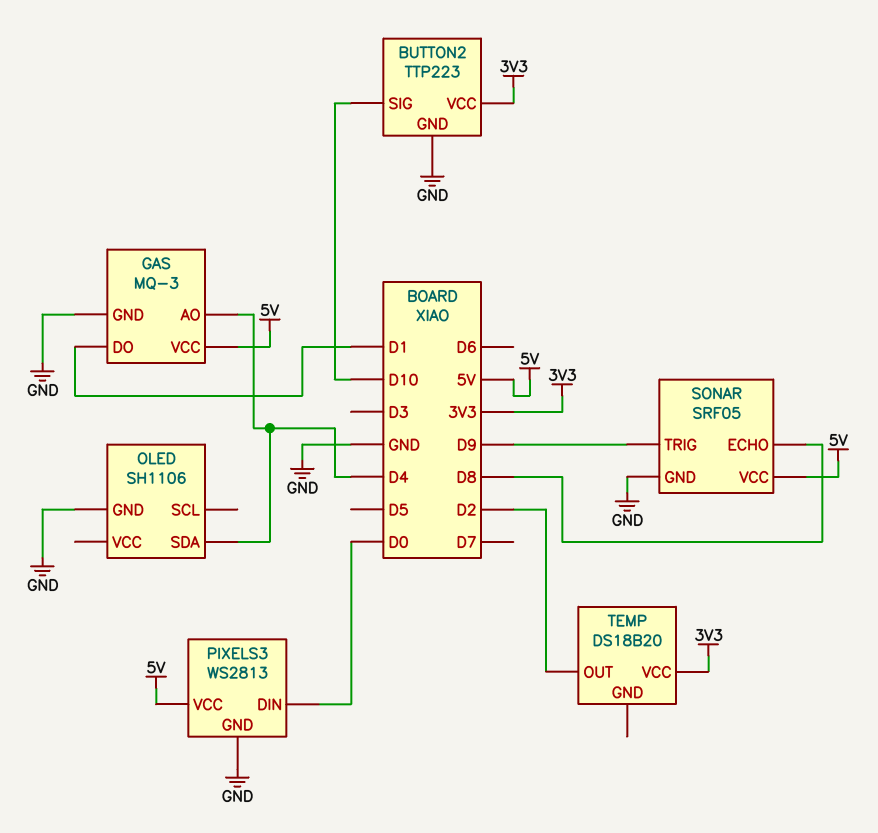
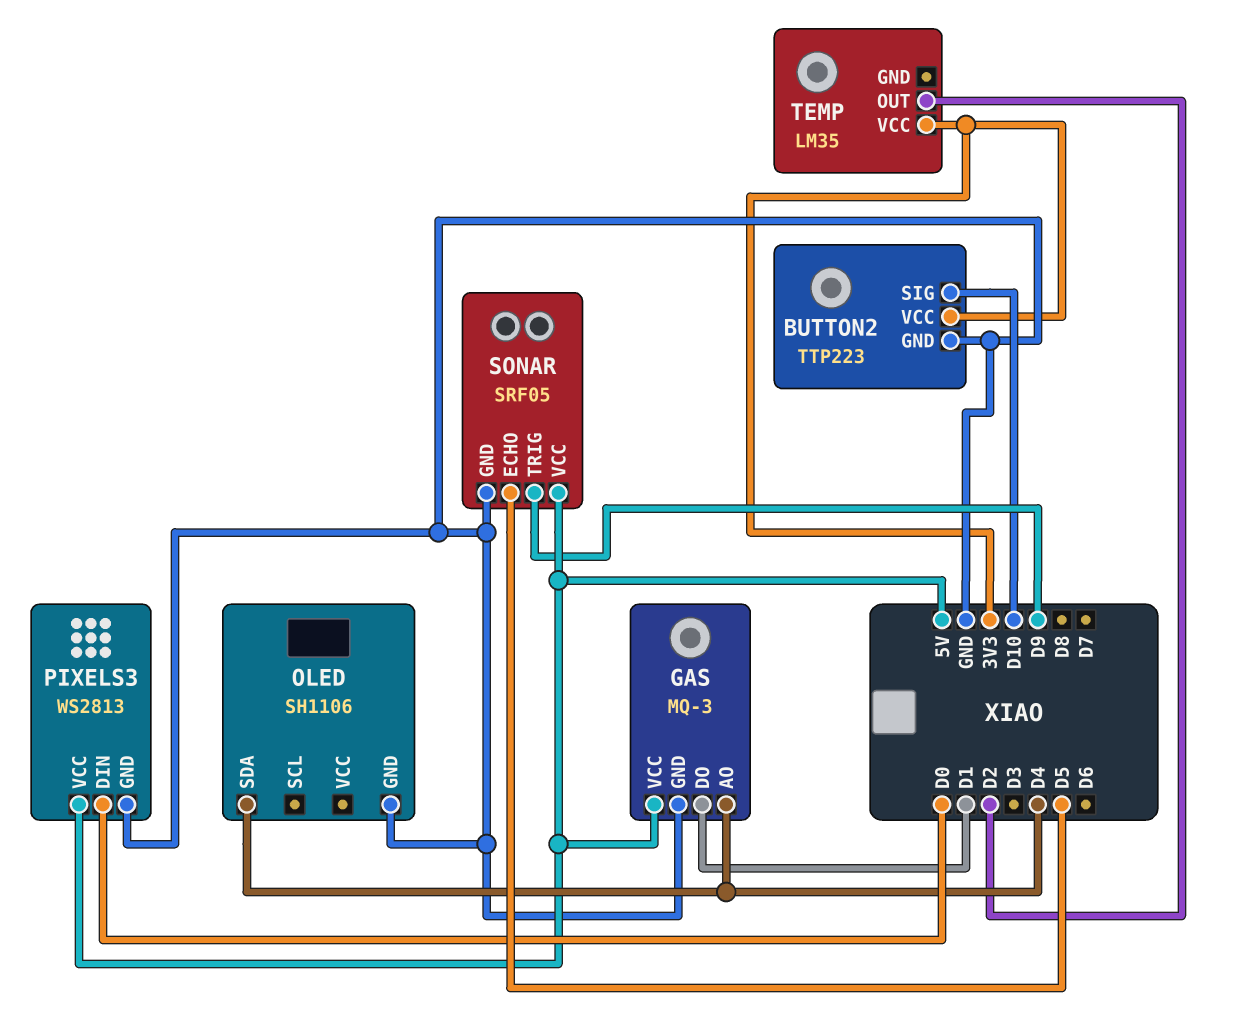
SONAR pin ECHO: D8 -> D5
TEMP: DS18B20 -> LM35

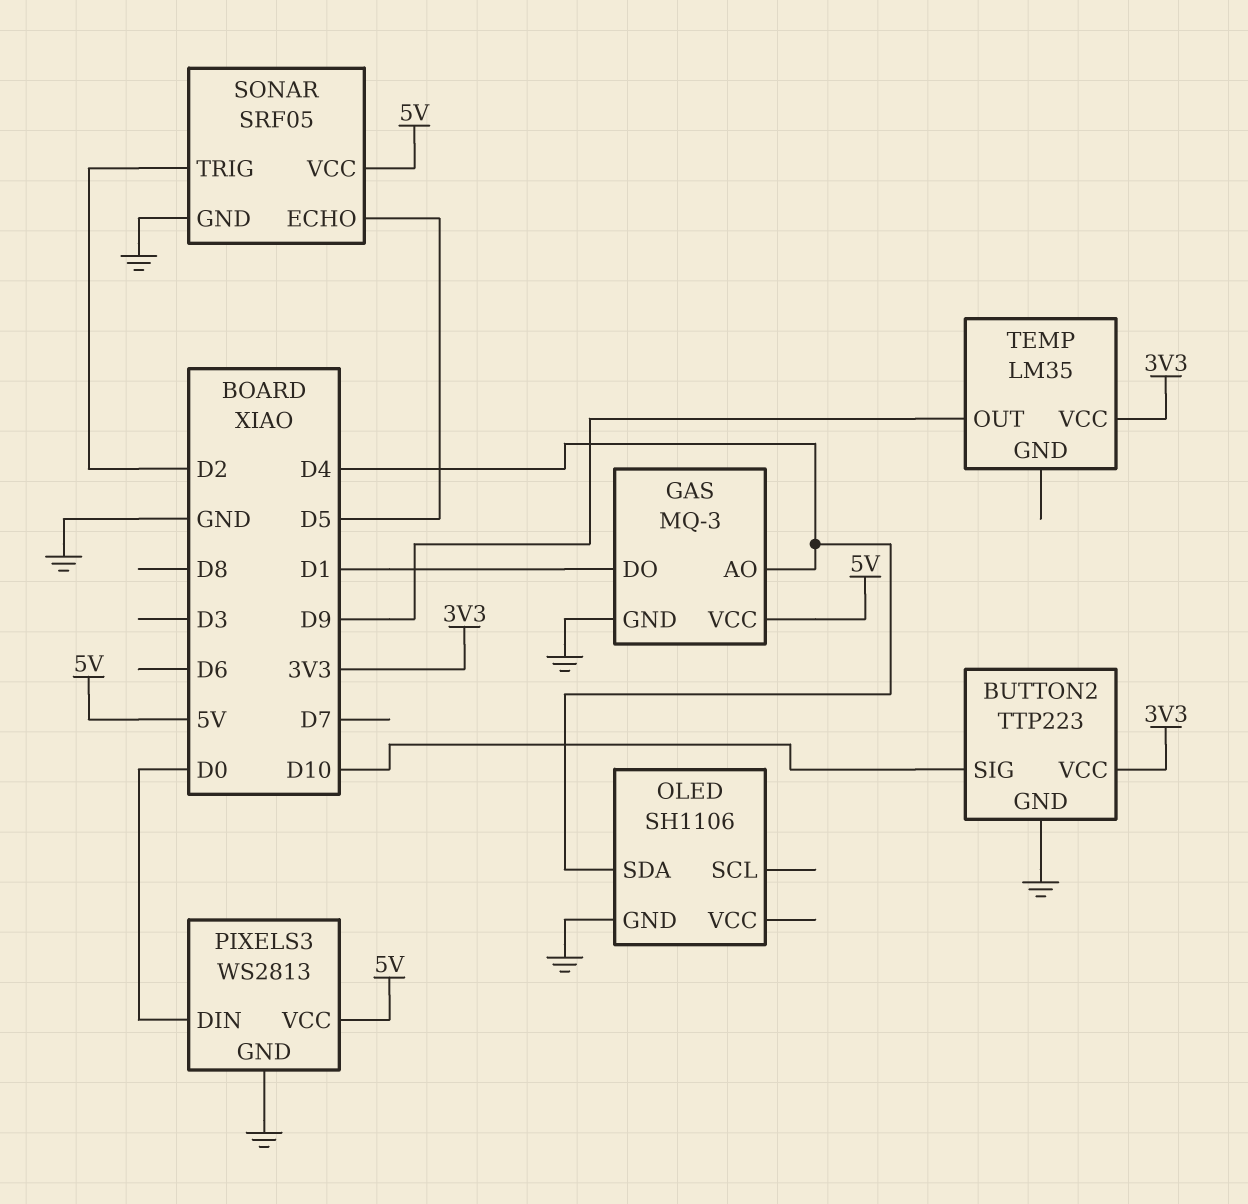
SONAR pin TRIG: D9 -> D2
TEMP pin OUT: D2 -> D9

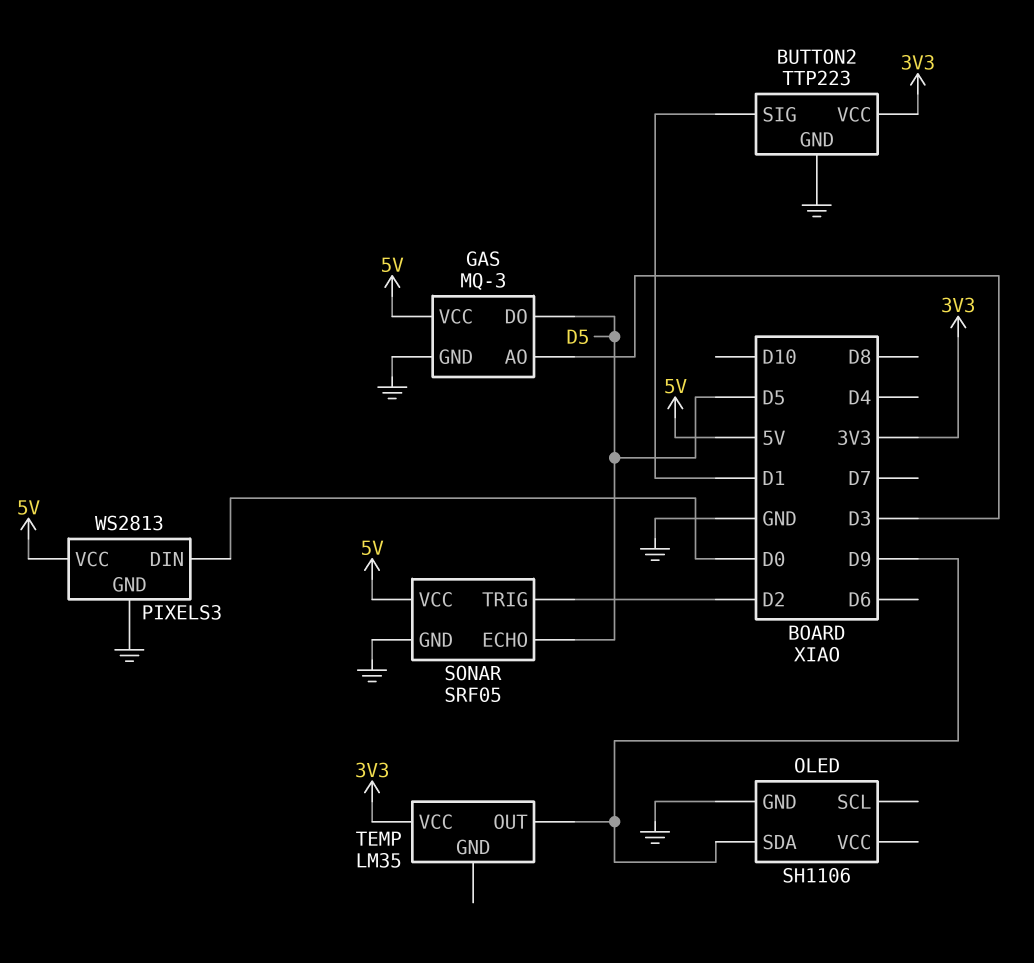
BUTTON2 pin SIG: D10 -> D1
GAS pin AO: D4 -> D3
GAS pin DO: D1 -> D5
OLED pin SDA: D4 -> D9

